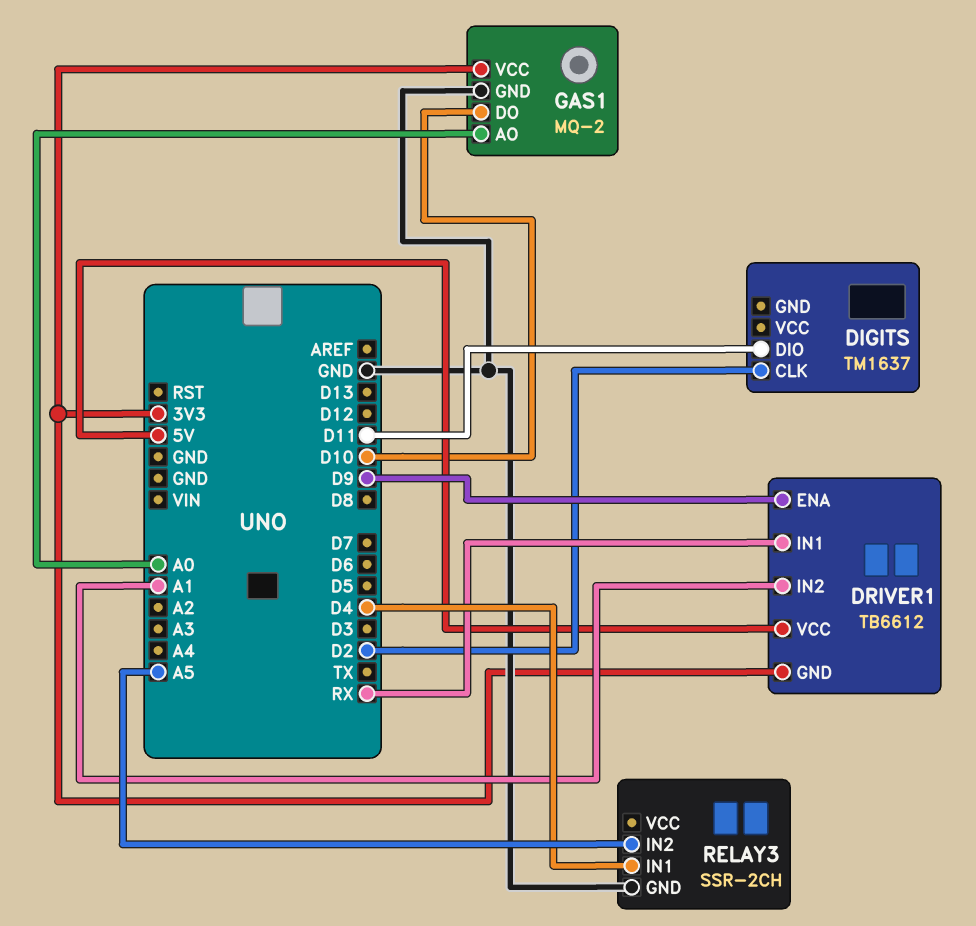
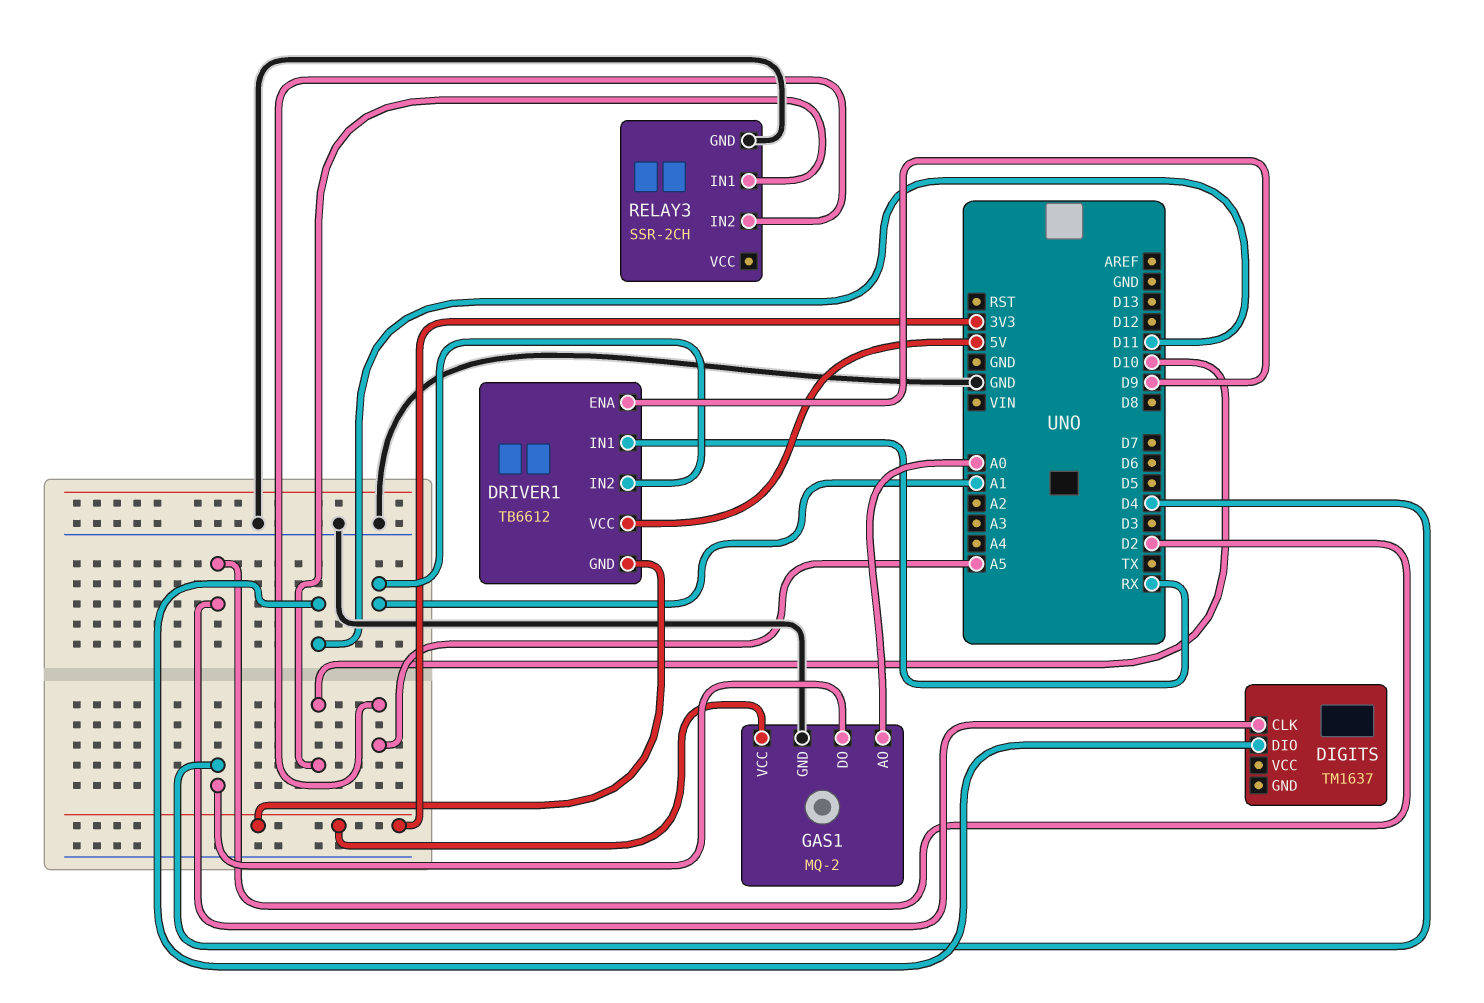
GAS1 pin DO: D10 -> D4
RELAY3 pin IN1: D4 -> D10

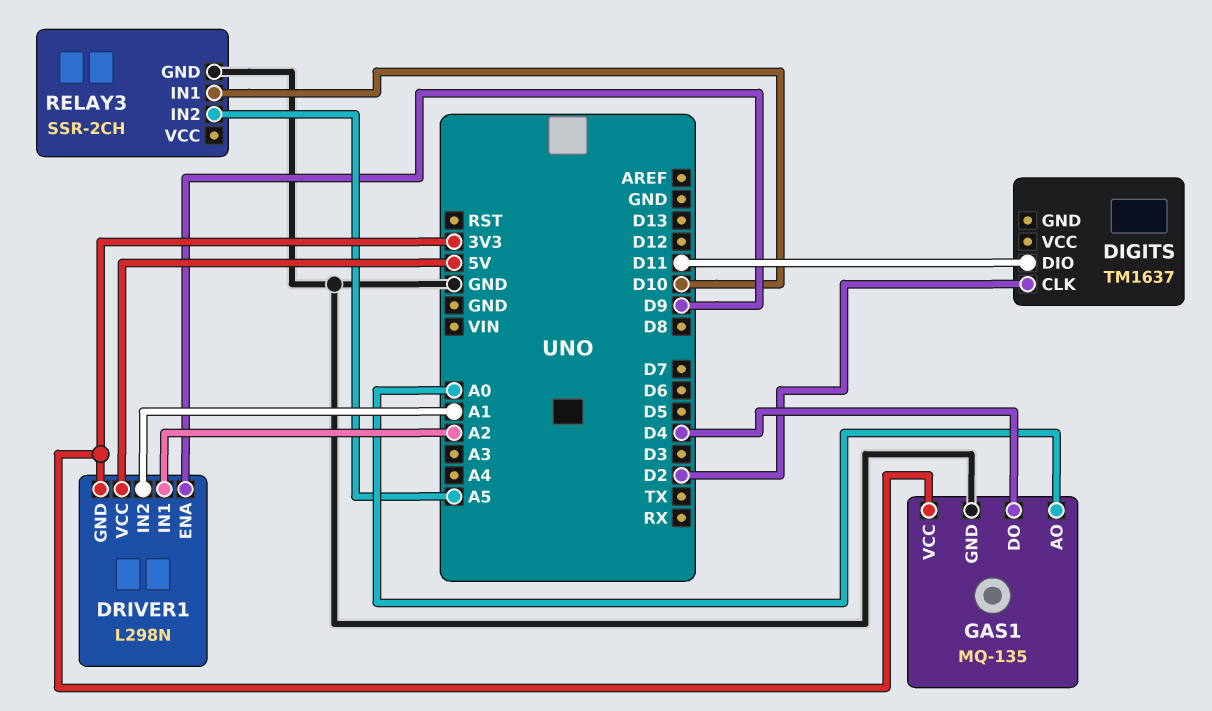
DRIVER1: TB6612 -> L298N
DRIVER1 pin IN1: RX -> A2
GAS1: MQ-2 -> MQ-135

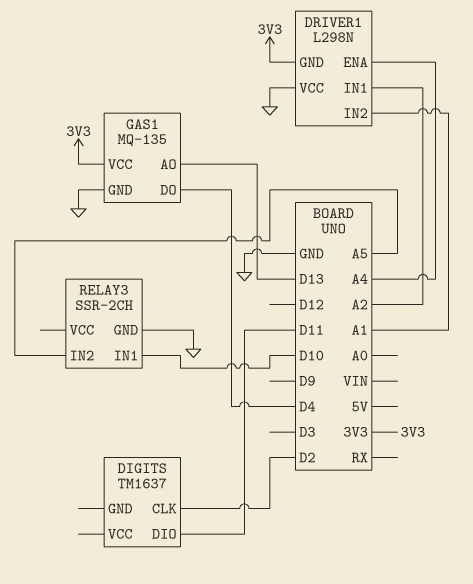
DRIVER1 pin ENA: D9 -> A4
DRIVER1 pin VCC: 5V -> GND
GAS1 pin AO: A0 -> D13

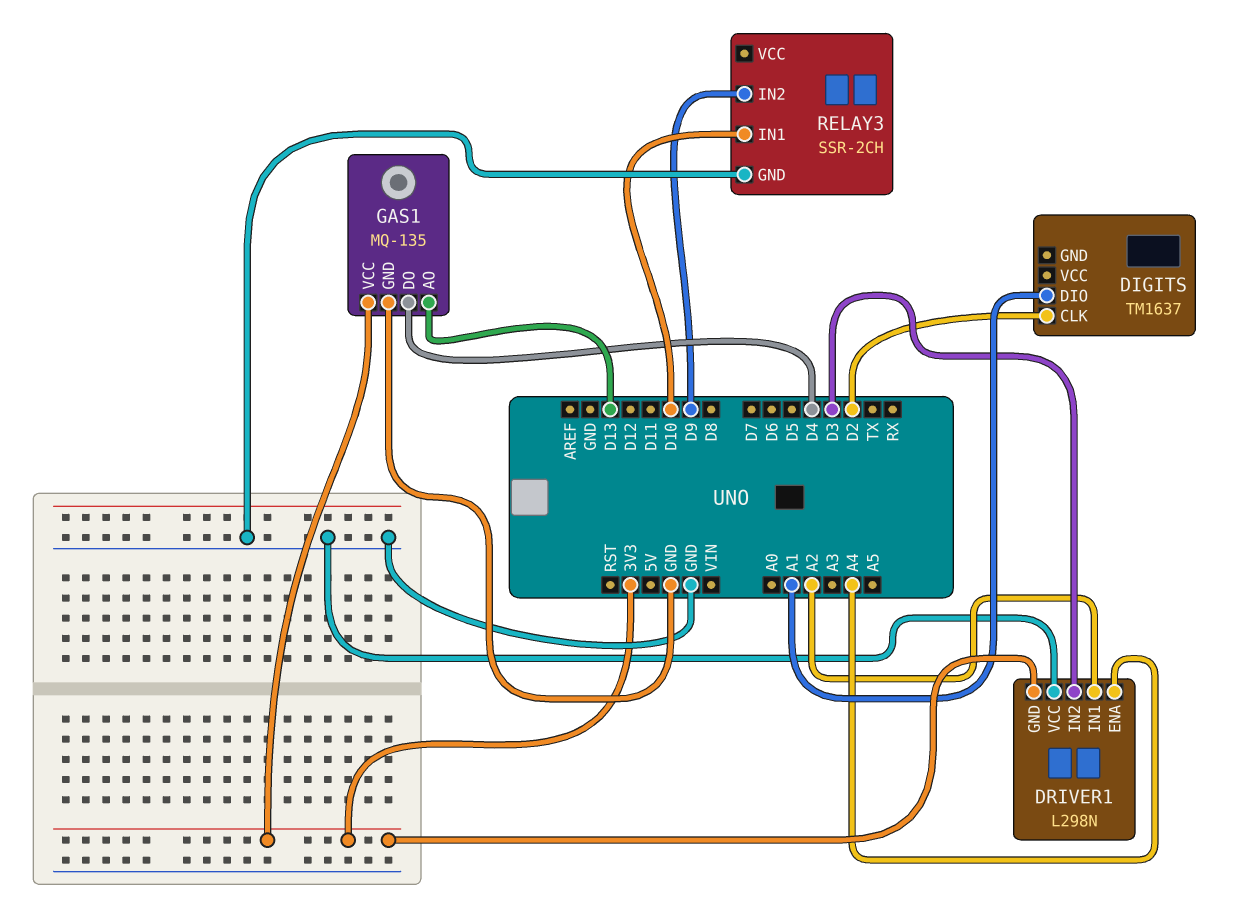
DIGITS pin DIO: D11 -> A1
DRIVER1 pin IN2: A1 -> D3
RELAY3 pin IN2: A5 -> D9

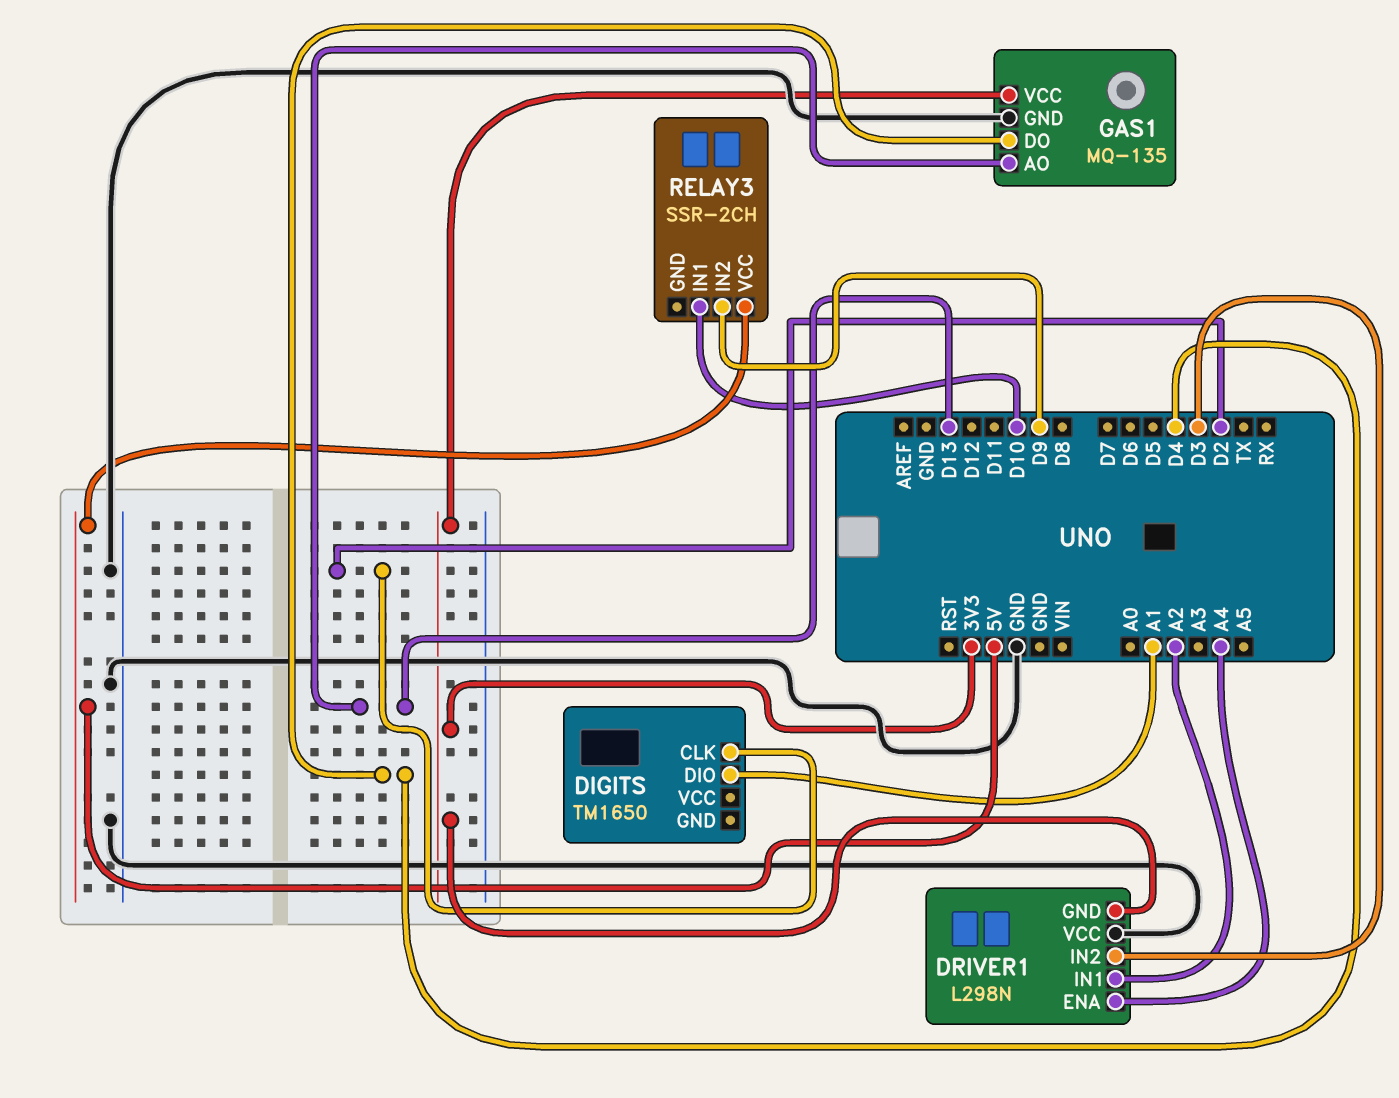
DIGITS: TM1637 -> TM1650
RELAY3 pin GND: GND -> none
RELAY3 pin VCC: none -> 5V

